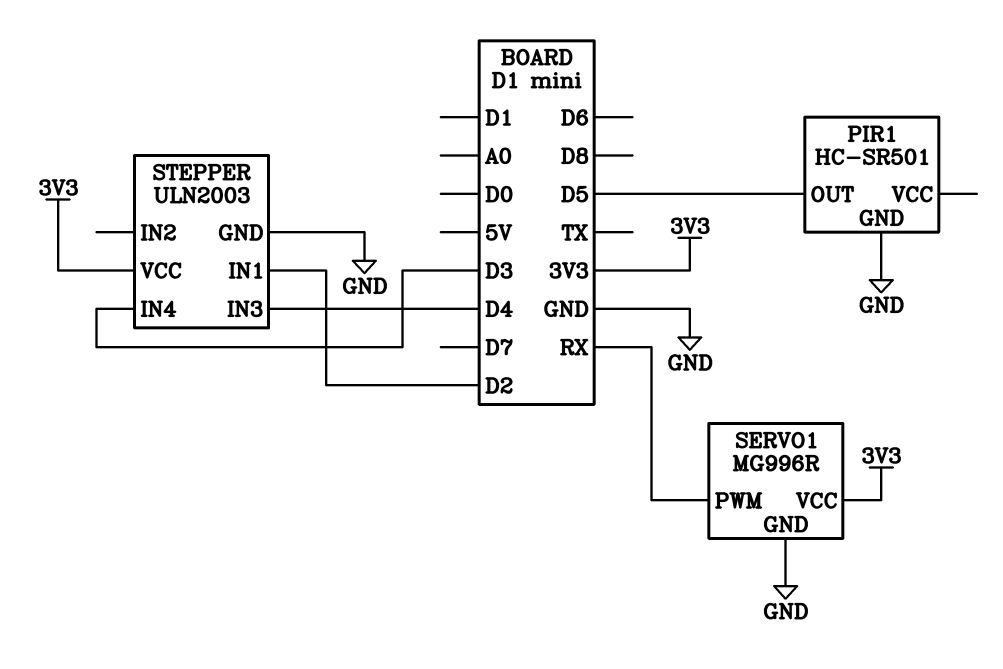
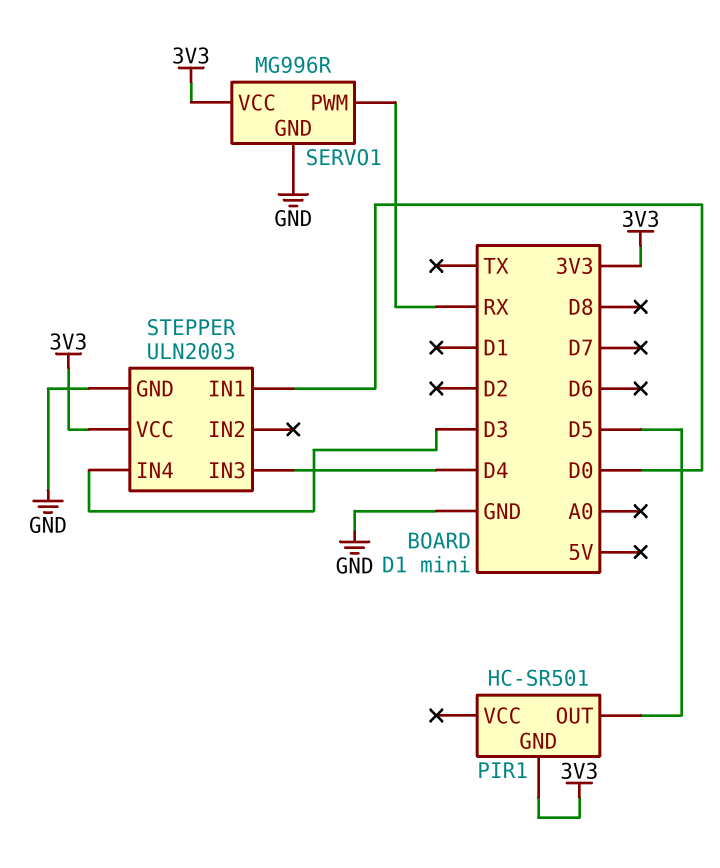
PIR1 pin GND: GND -> 3V3
STEPPER pin IN1: D2 -> D0

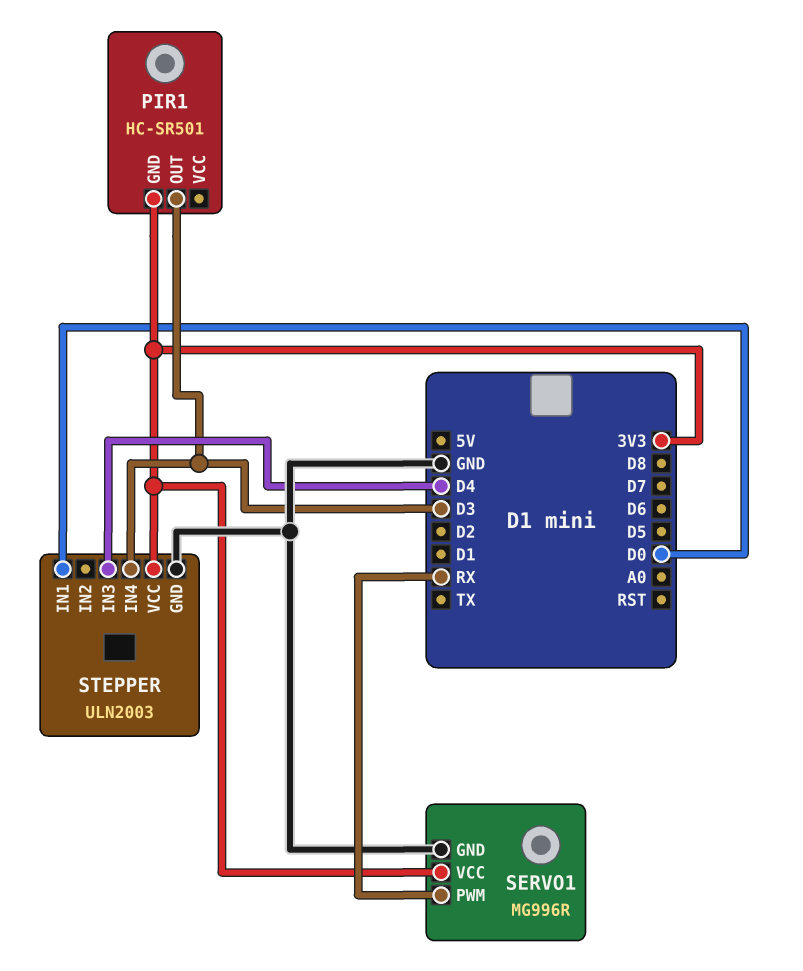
PIR1 pin OUT: D5 -> D3

